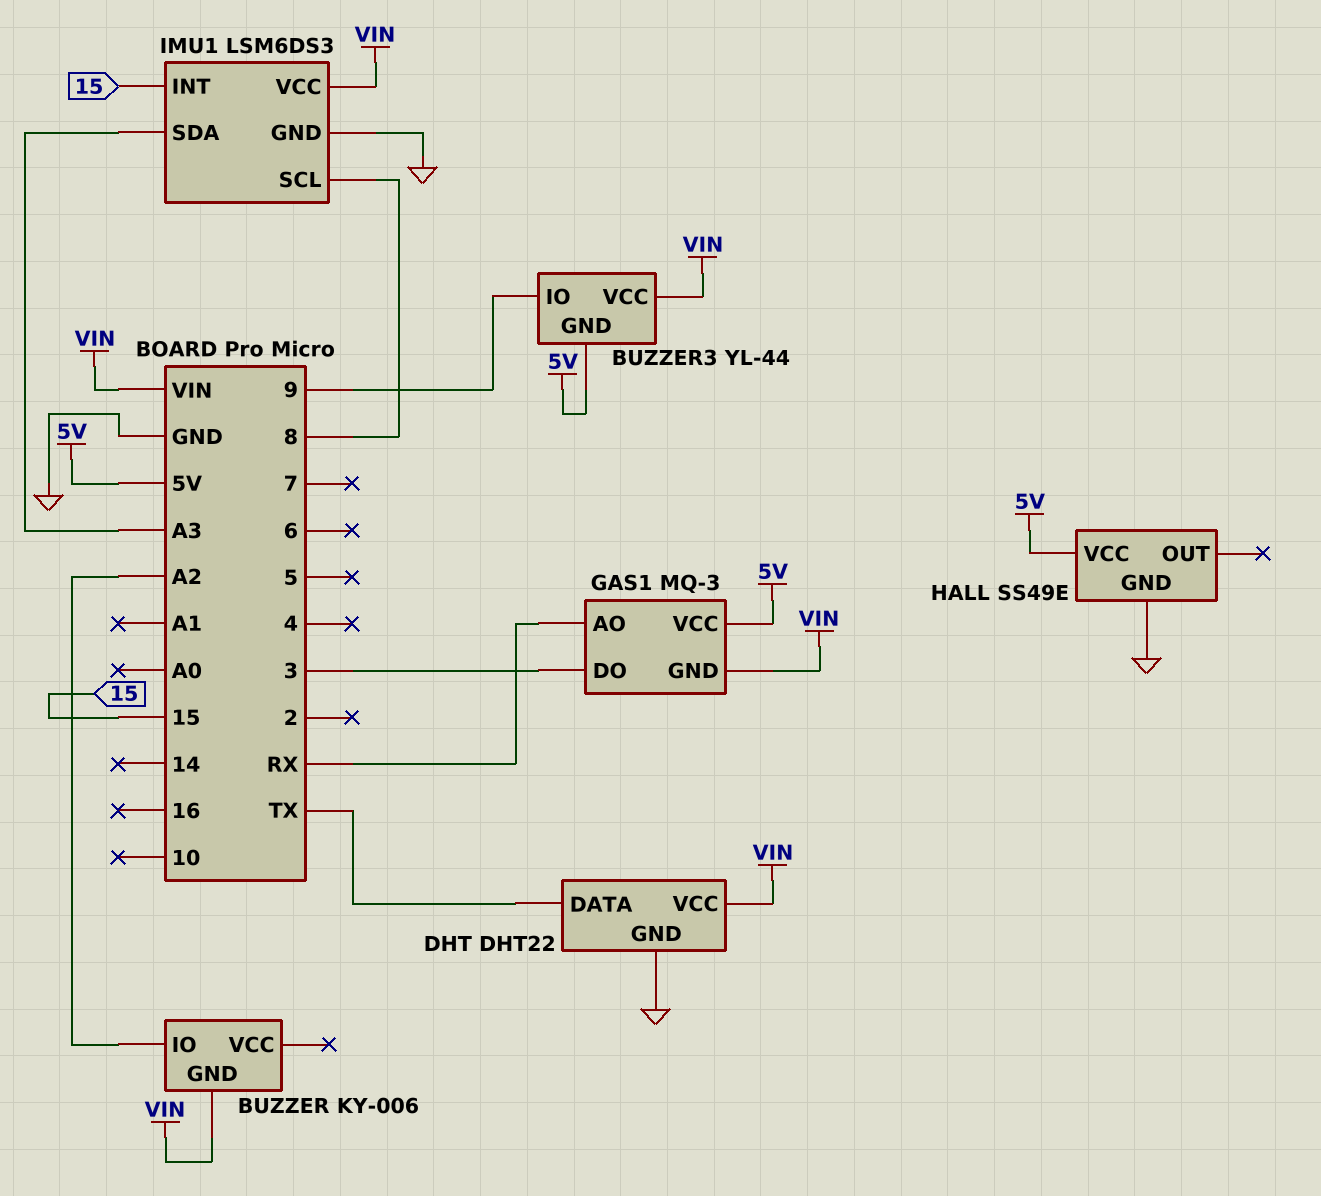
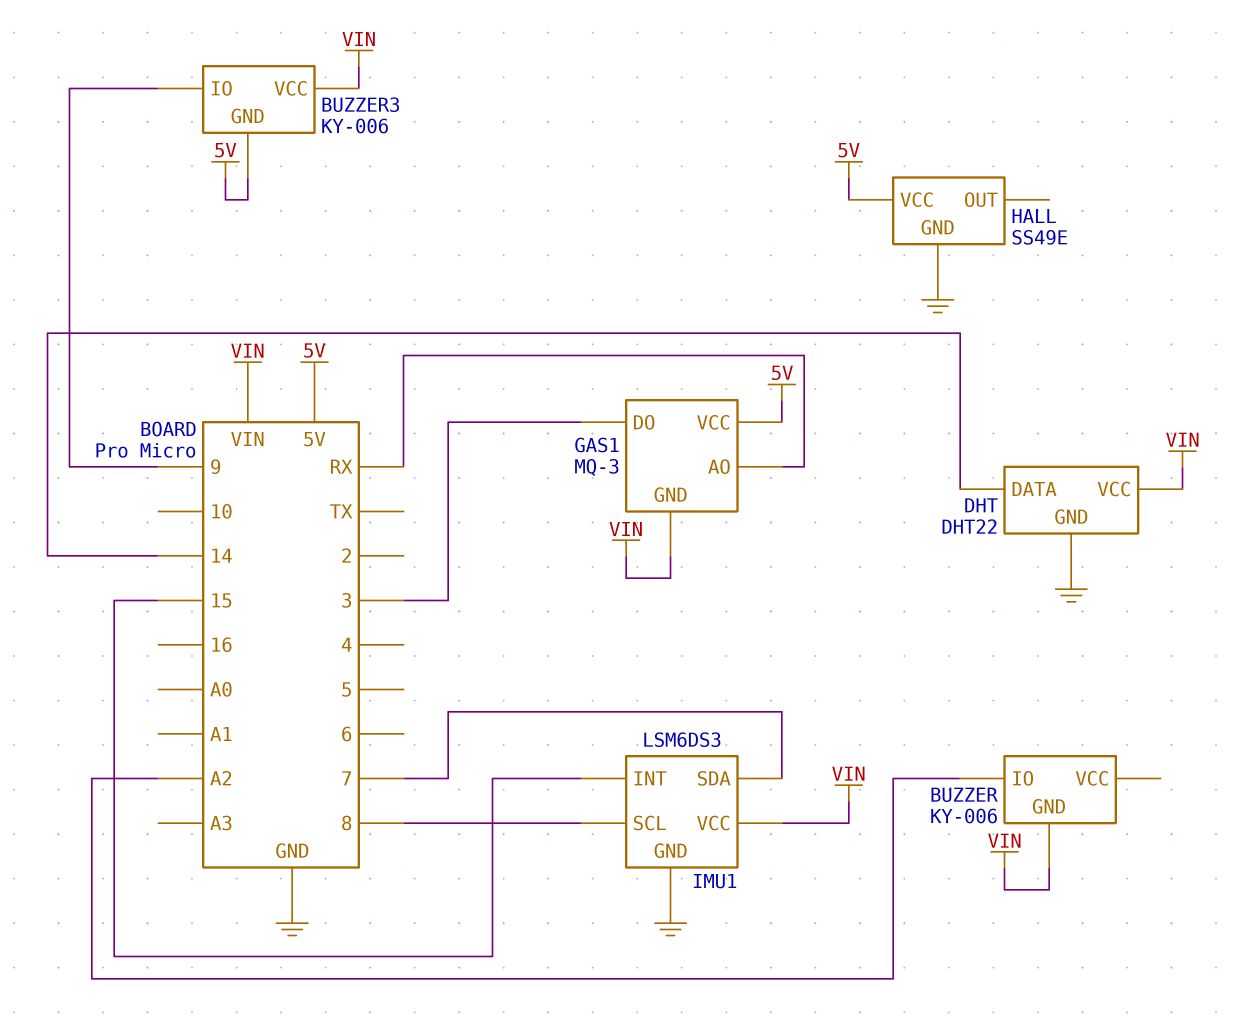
BUZZER3: YL-44 -> KY-006
DHT pin DATA: TX -> 14
IMU1 pin SDA: A3 -> 7

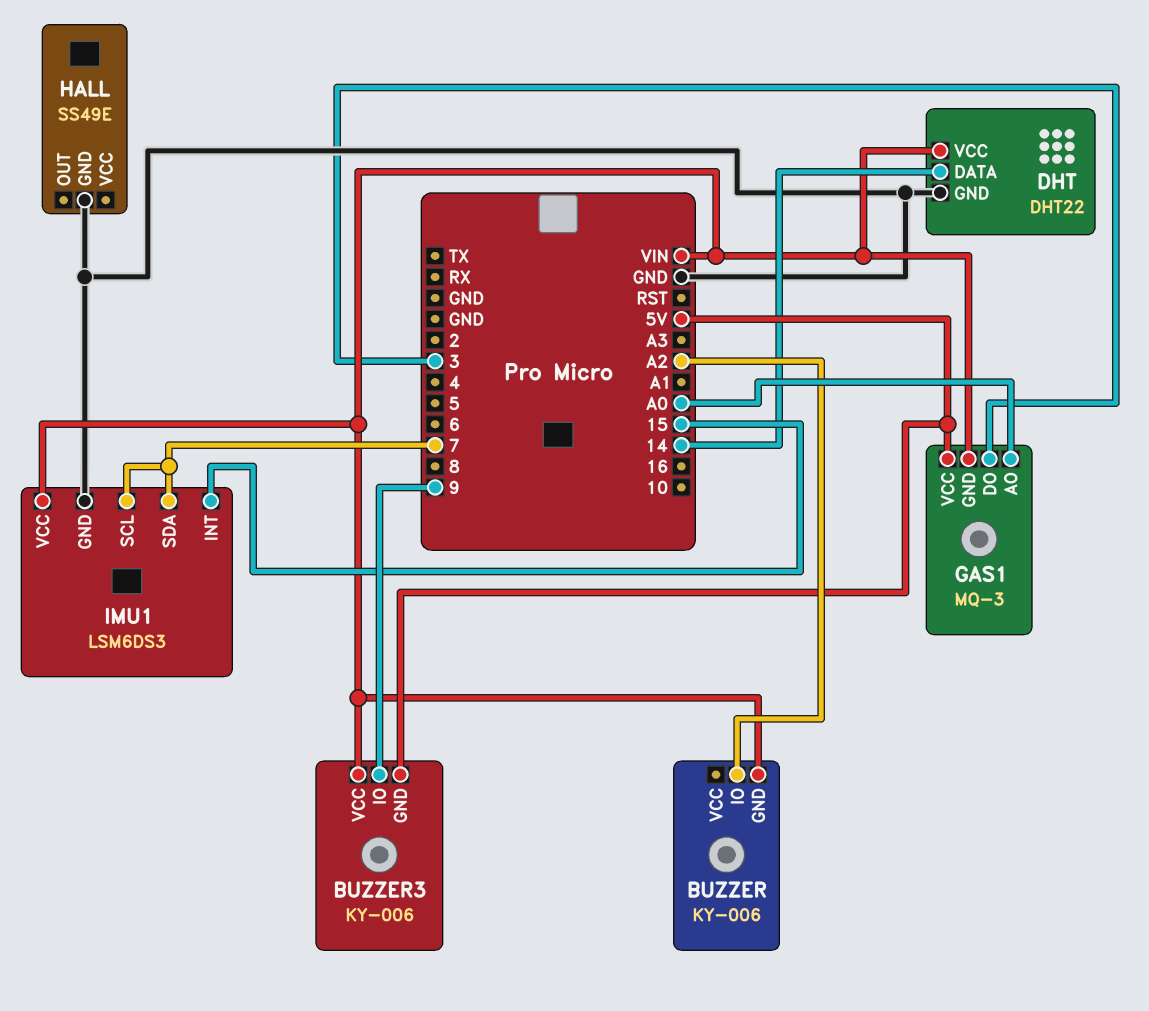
GAS1 pin AO: RX -> A0
HALL pin VCC: 5V -> none
IMU1 pin SCL: 8 -> 7

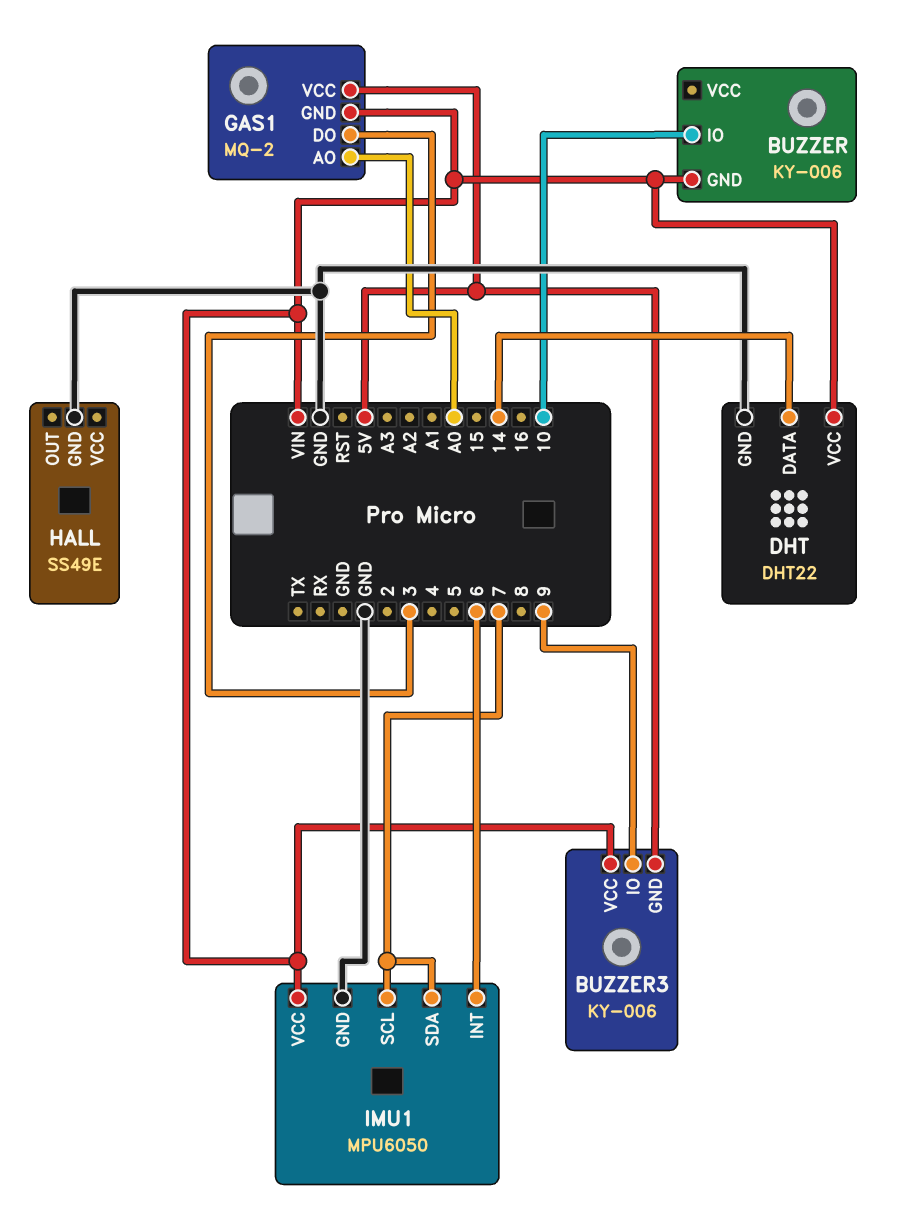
BUZZER pin IO: A2 -> 10
GAS1: MQ-3 -> MQ-2
IMU1: LSM6DS3 -> MPU6050
IMU1 pin INT: 15 -> 6

